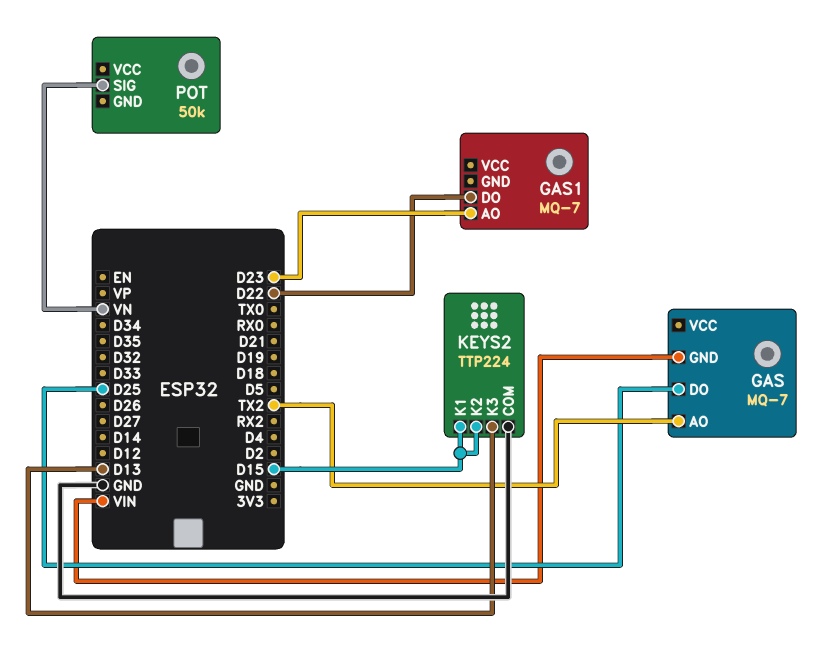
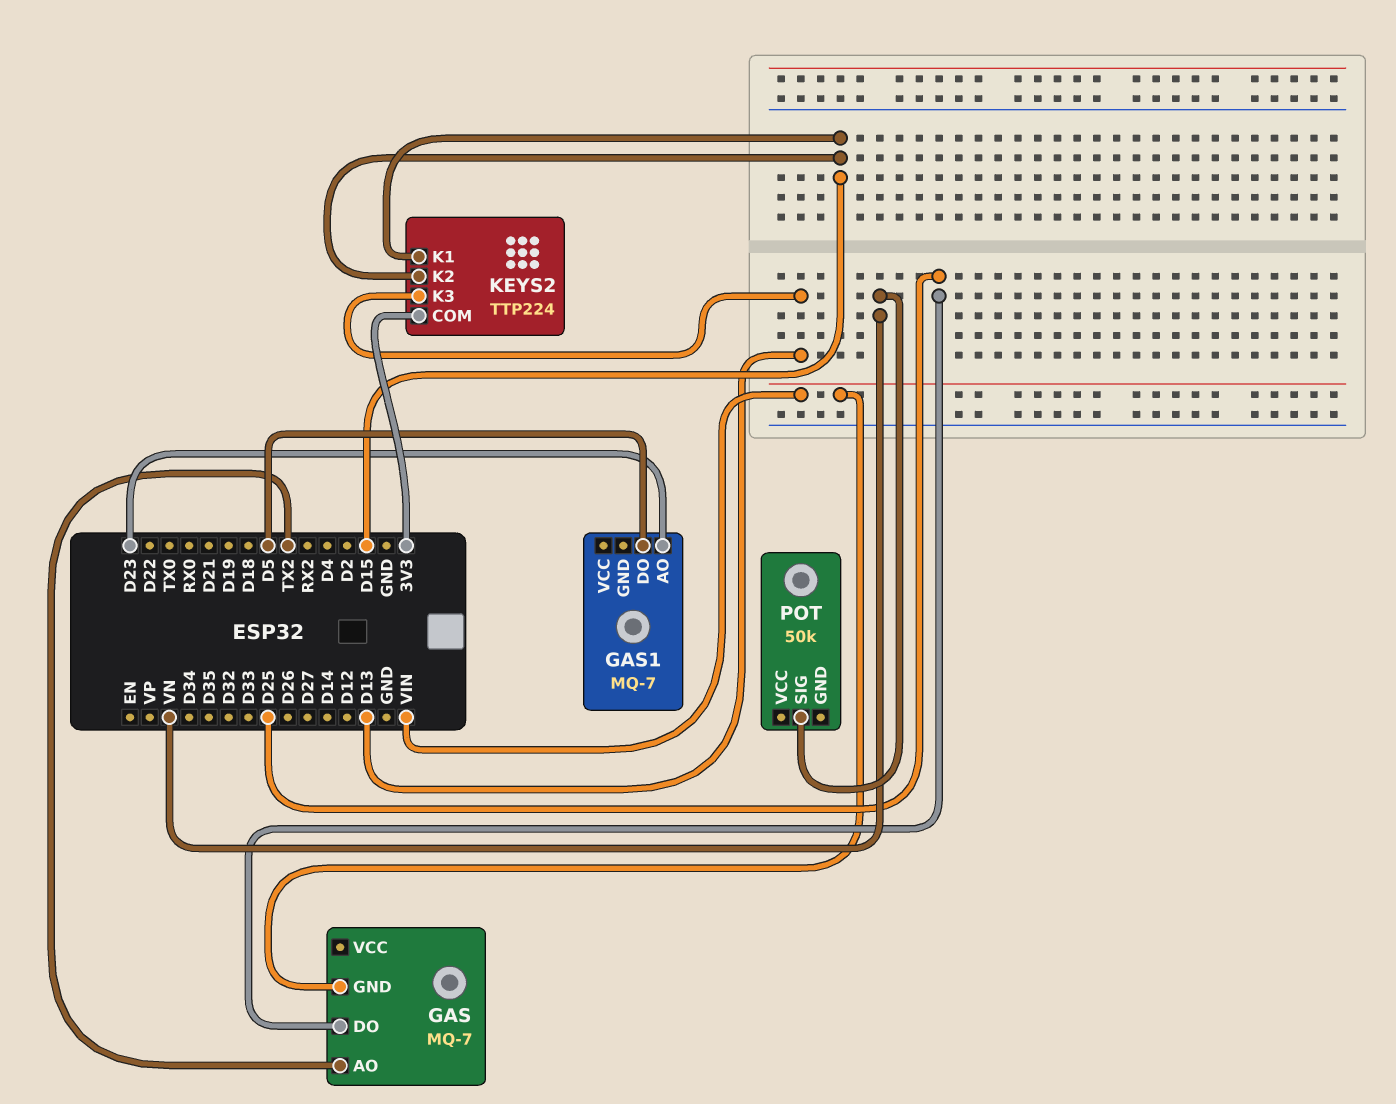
GAS1 pin DO: D22 -> D5
KEYS2 pin COM: GND -> 3V3

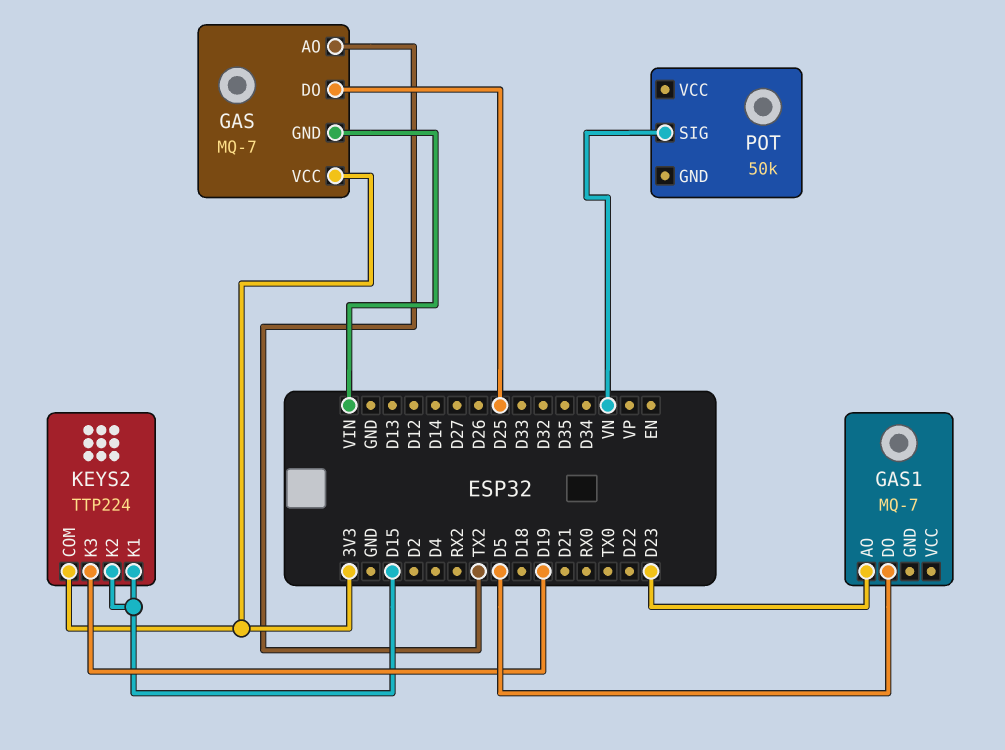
GAS pin VCC: none -> 3V3
KEYS2 pin K3: D13 -> D19

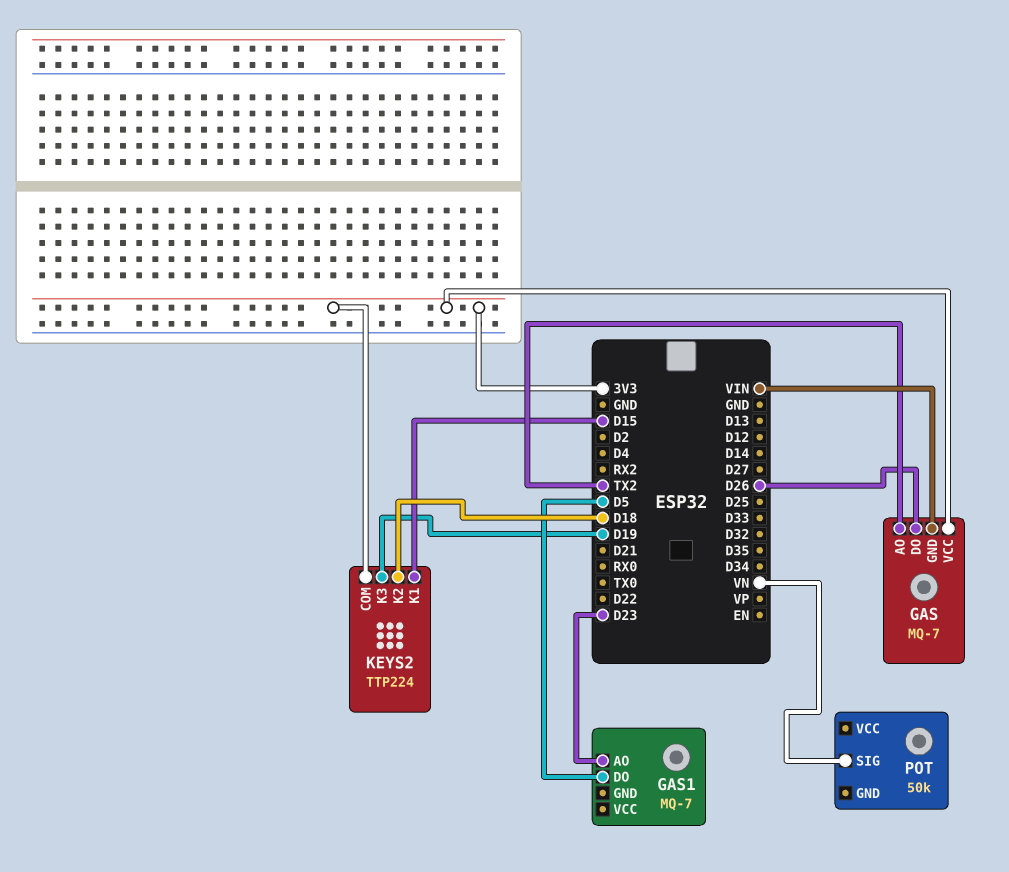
GAS pin DO: D25 -> D26
KEYS2 pin K2: D15 -> D18

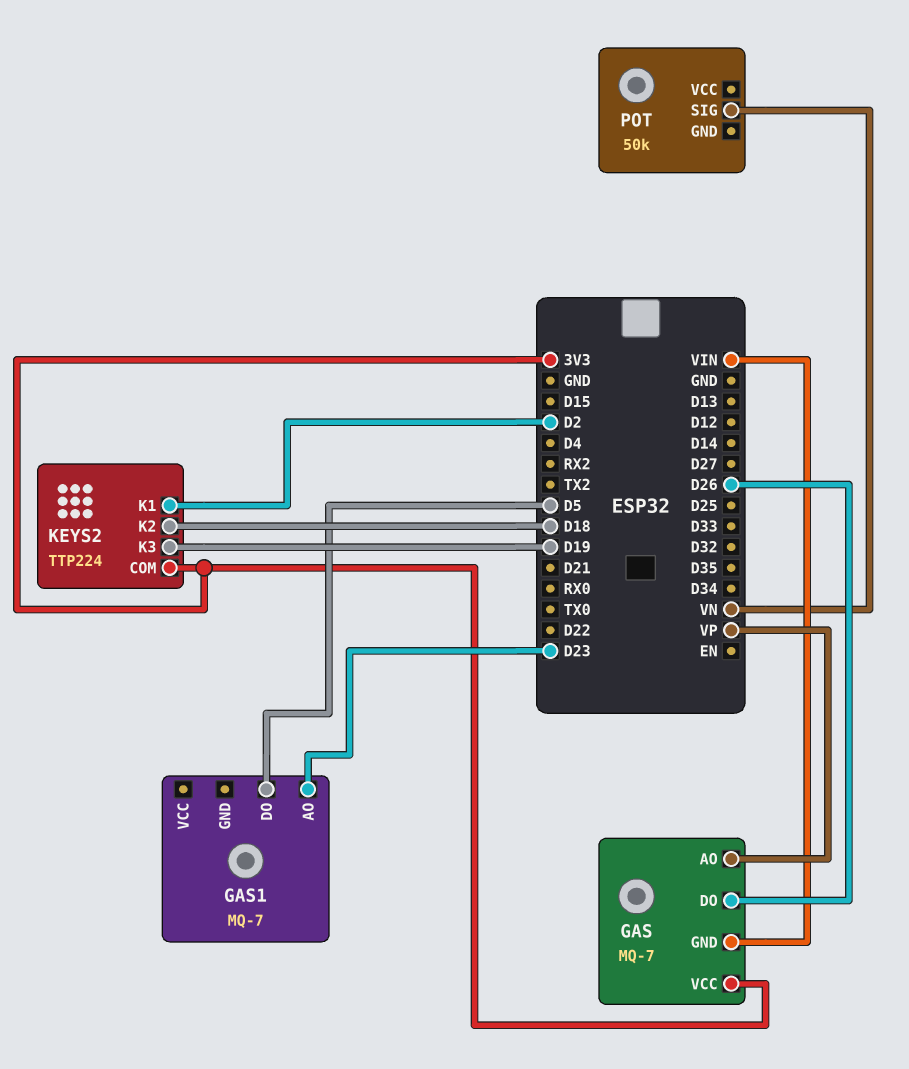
GAS pin AO: TX2 -> VP
KEYS2 pin K1: D15 -> D2

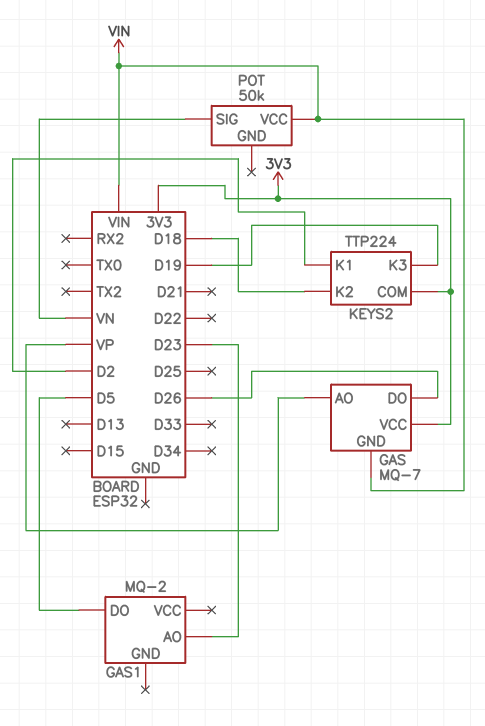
GAS1: MQ-7 -> MQ-2
POT pin VCC: none -> VIN

